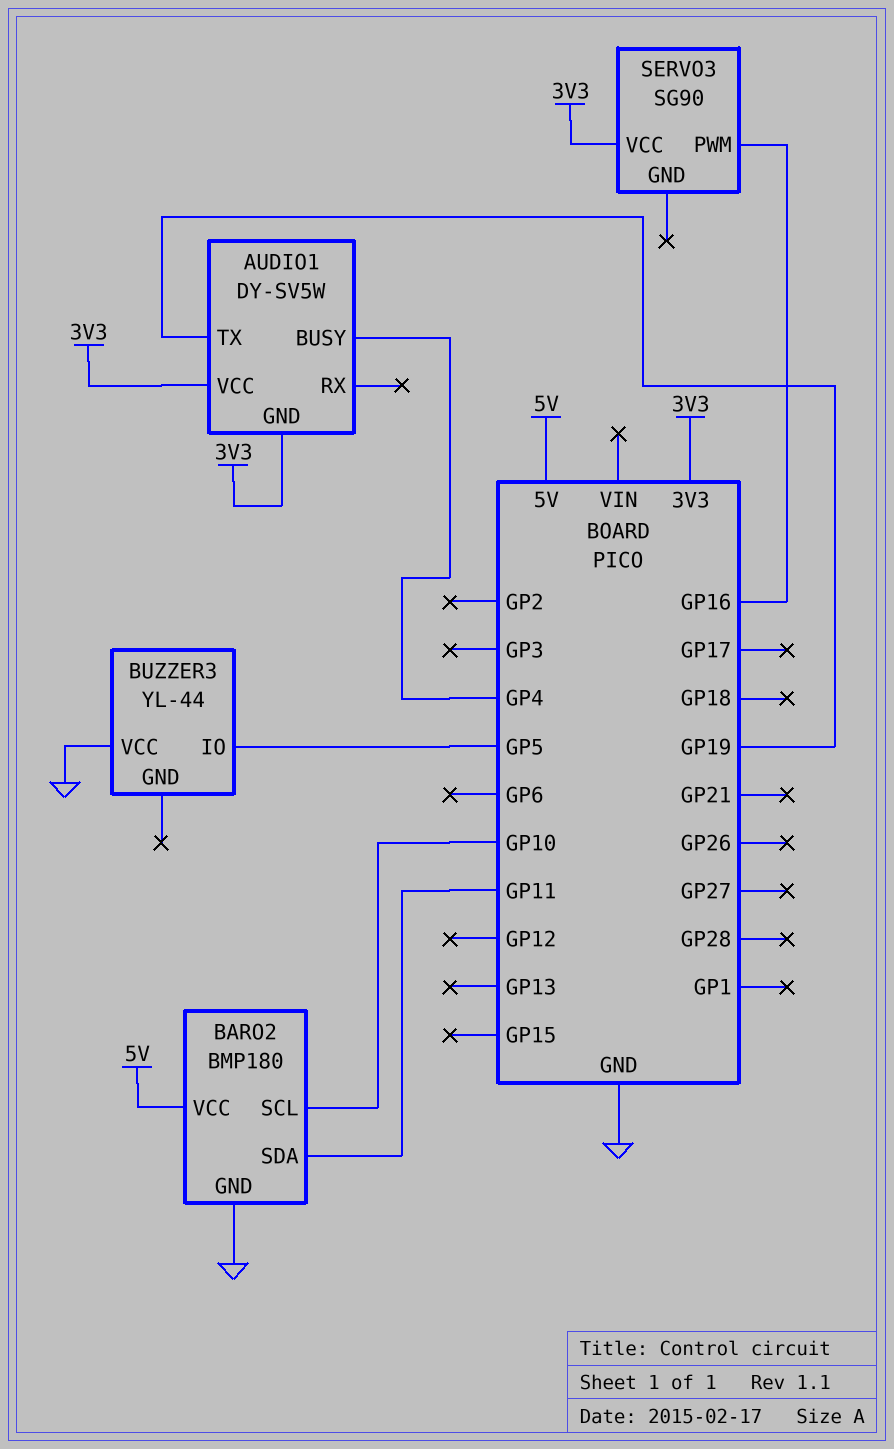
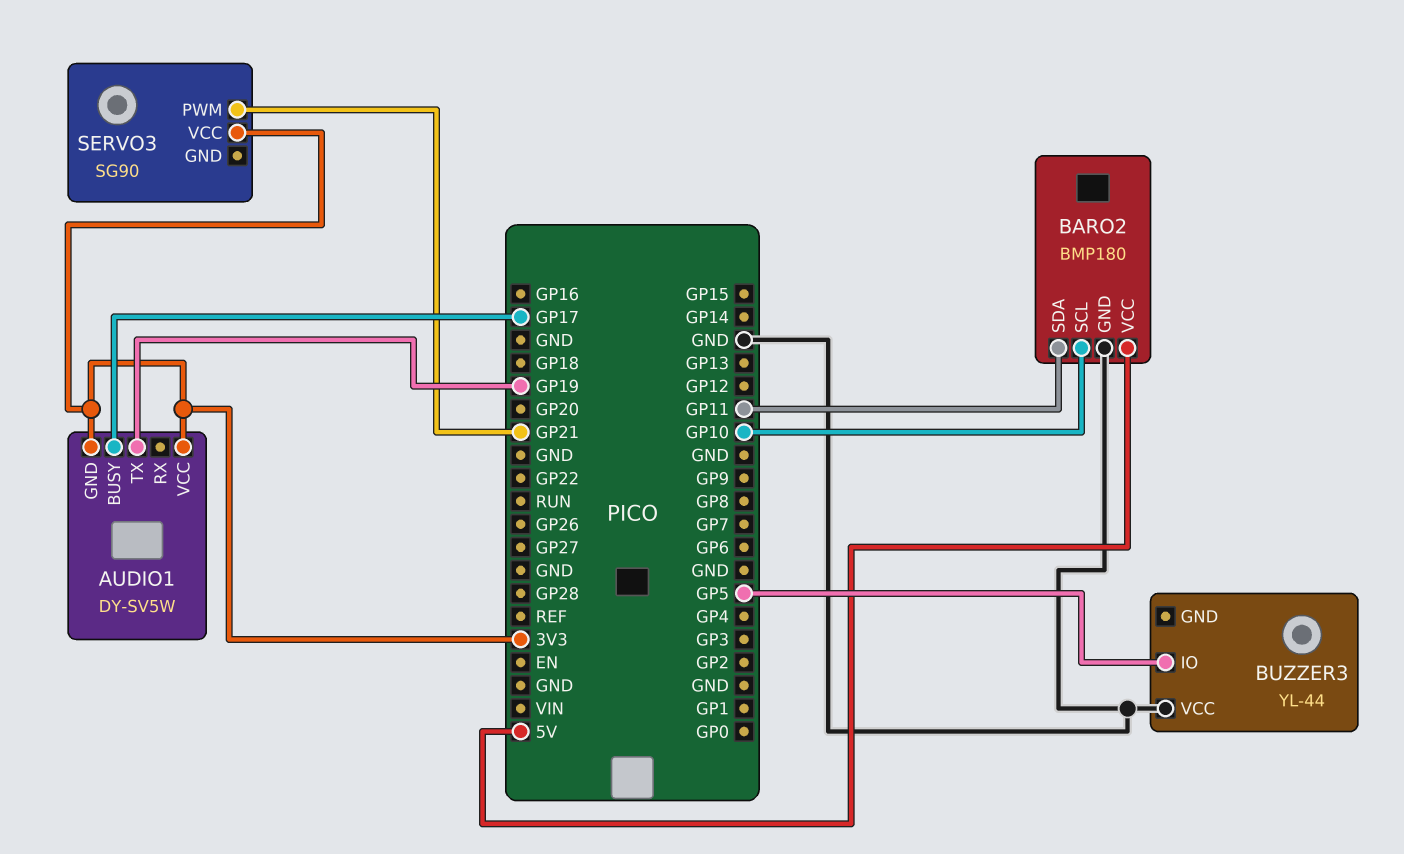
AUDIO1 pin BUSY: GP4 -> GP17
SERVO3 pin PWM: GP16 -> GP21

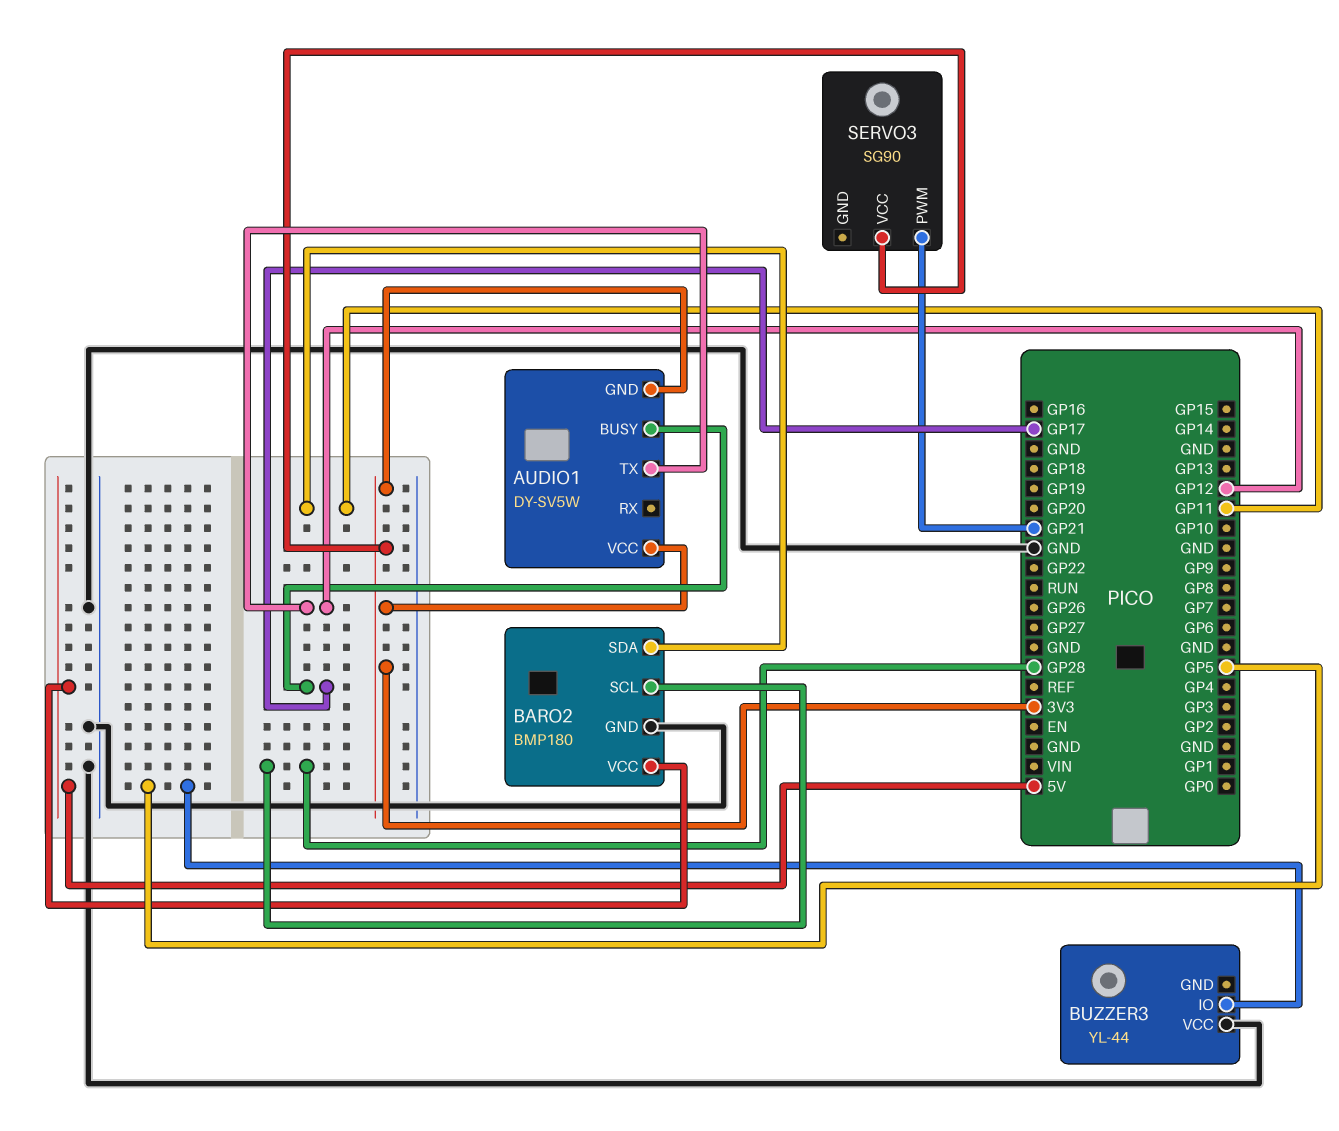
AUDIO1 pin TX: GP19 -> GP12
BARO2 pin SCL: GP10 -> GP28

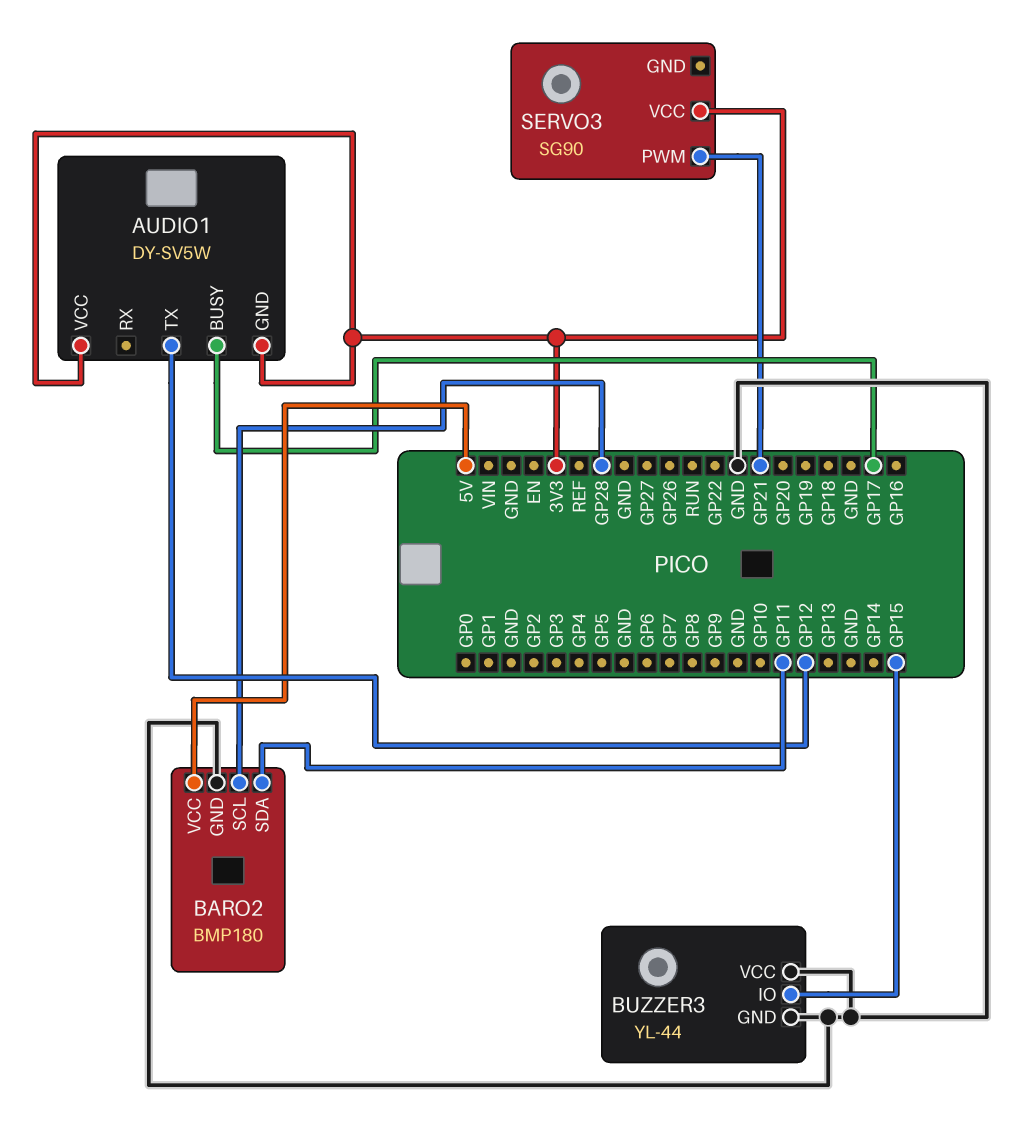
BUZZER3 pin GND: none -> GND
BUZZER3 pin IO: GP5 -> GP15

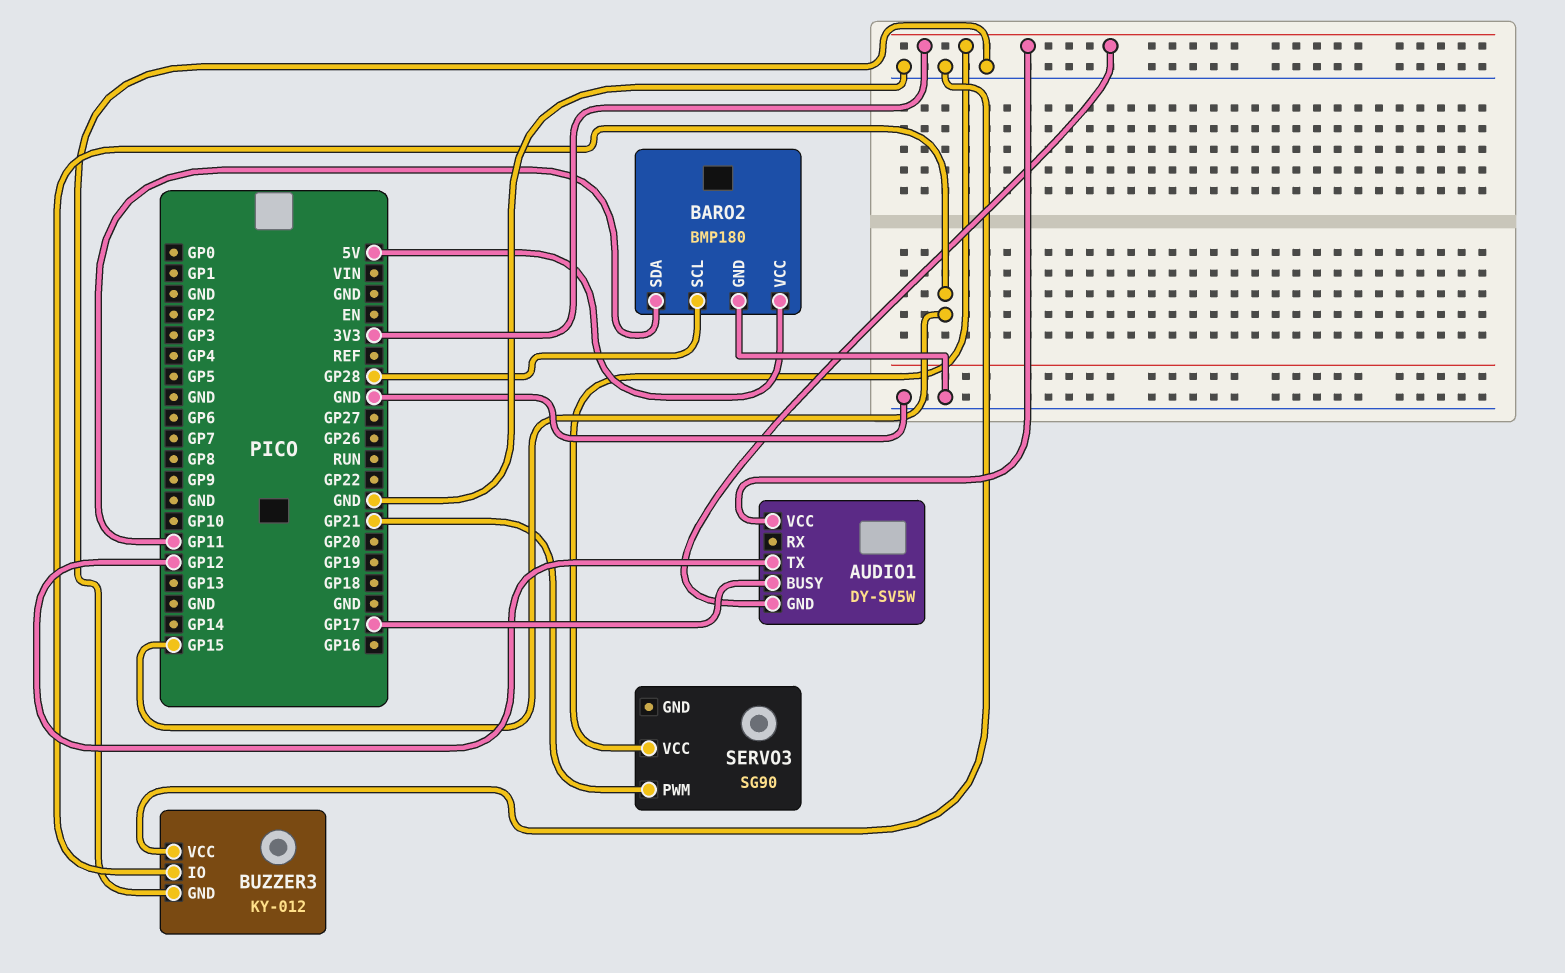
BUZZER3: YL-44 -> KY-012

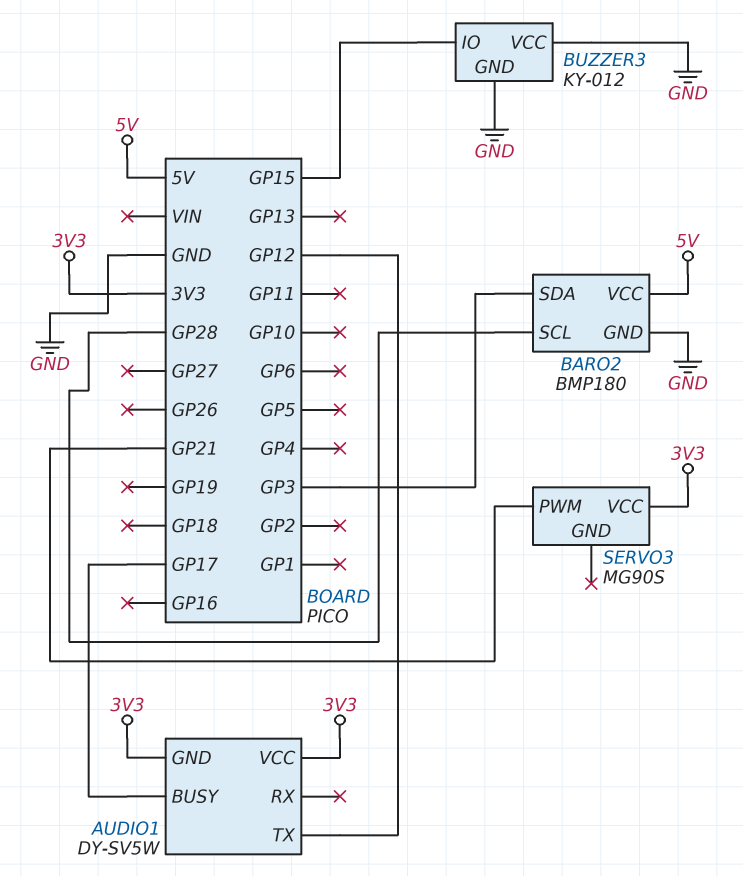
BARO2 pin SDA: GP11 -> GP3
SERVO3: SG90 -> MG90S

